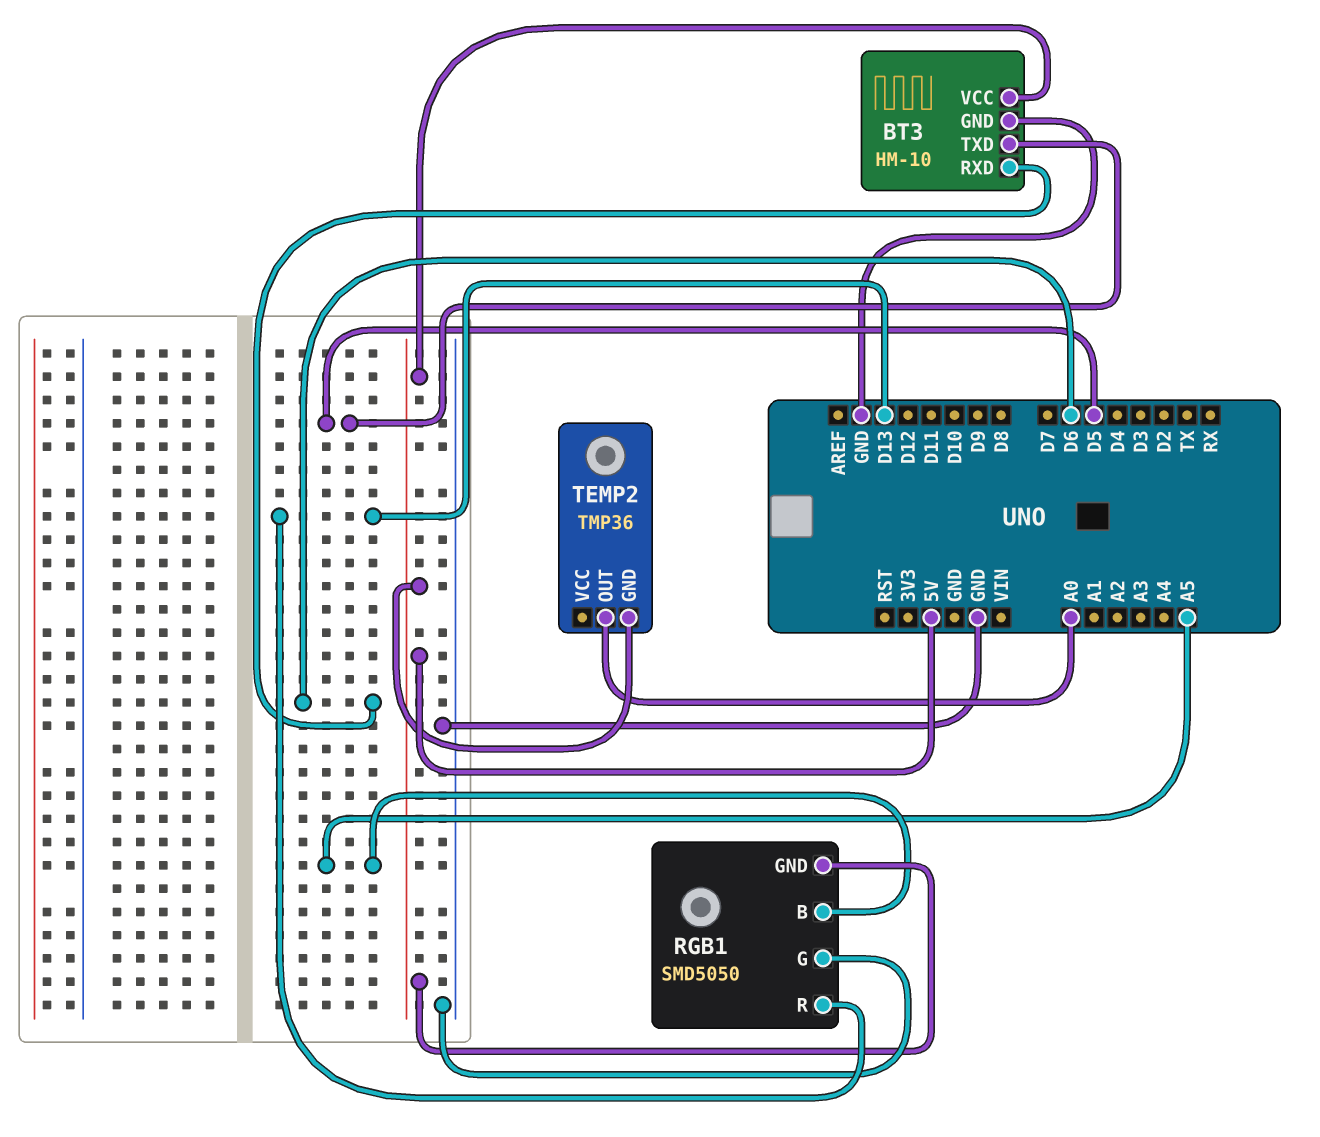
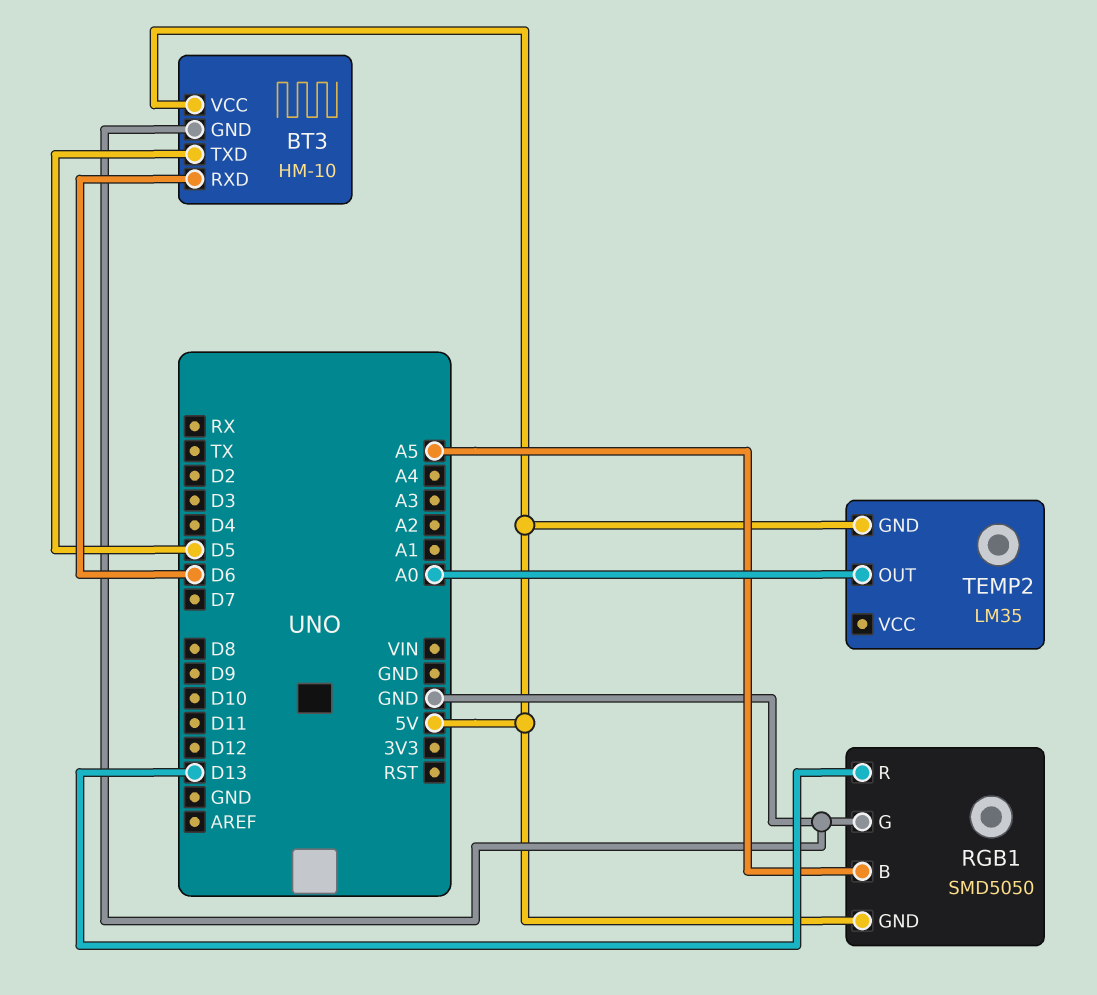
TEMP2: TMP36 -> LM35

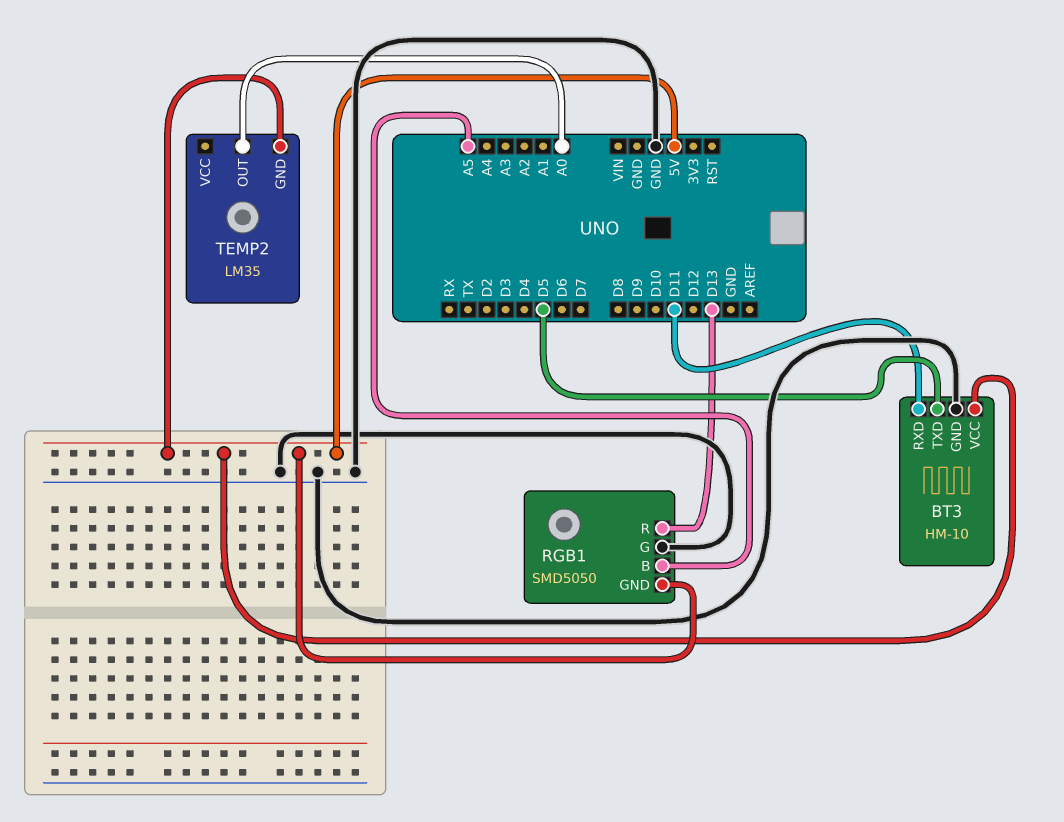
BT3 pin RXD: D6 -> D11

